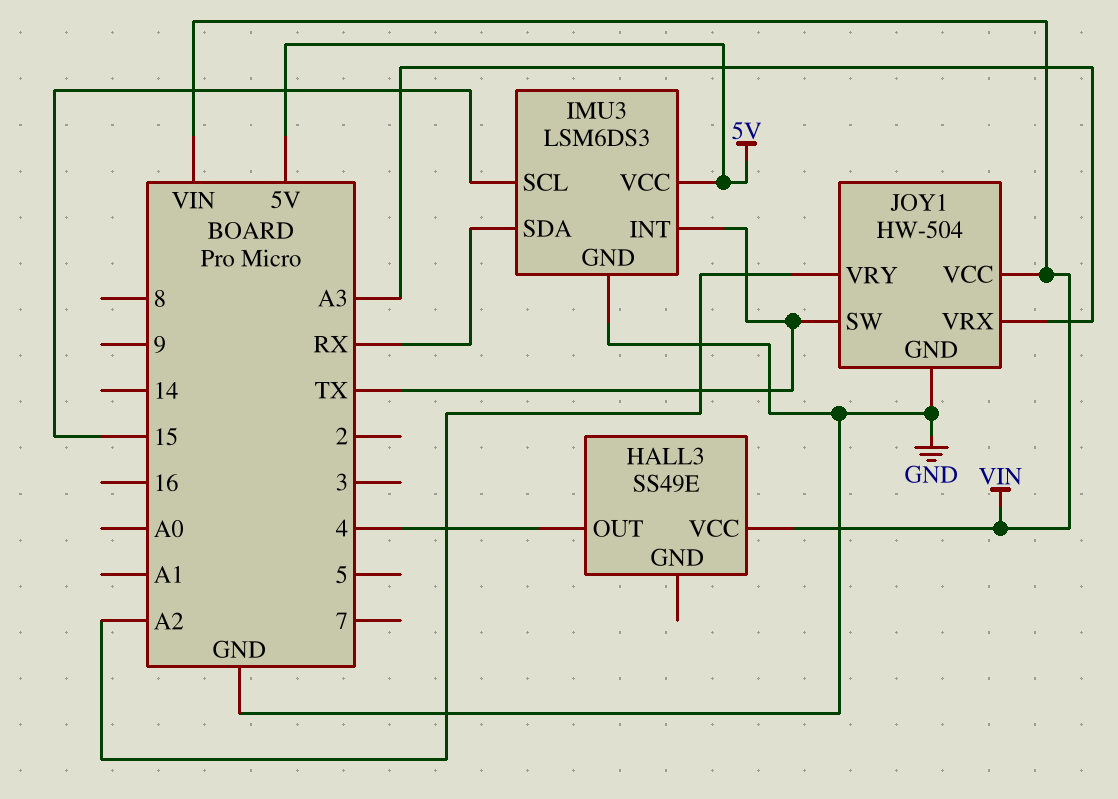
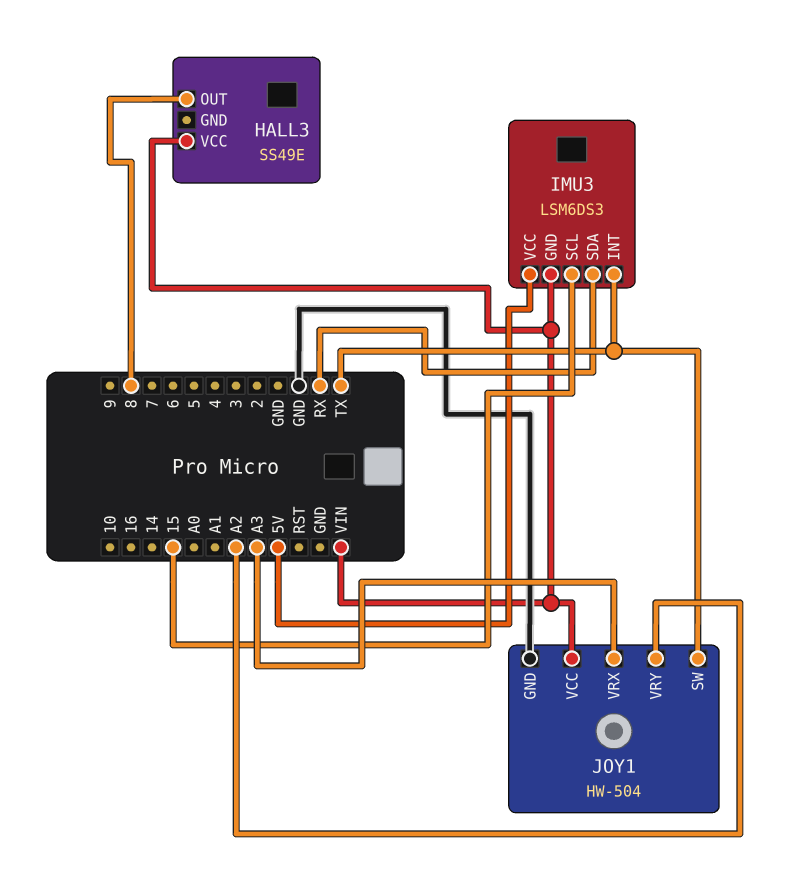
HALL3 pin OUT: 4 -> 8
IMU3 pin GND: GND -> VIN

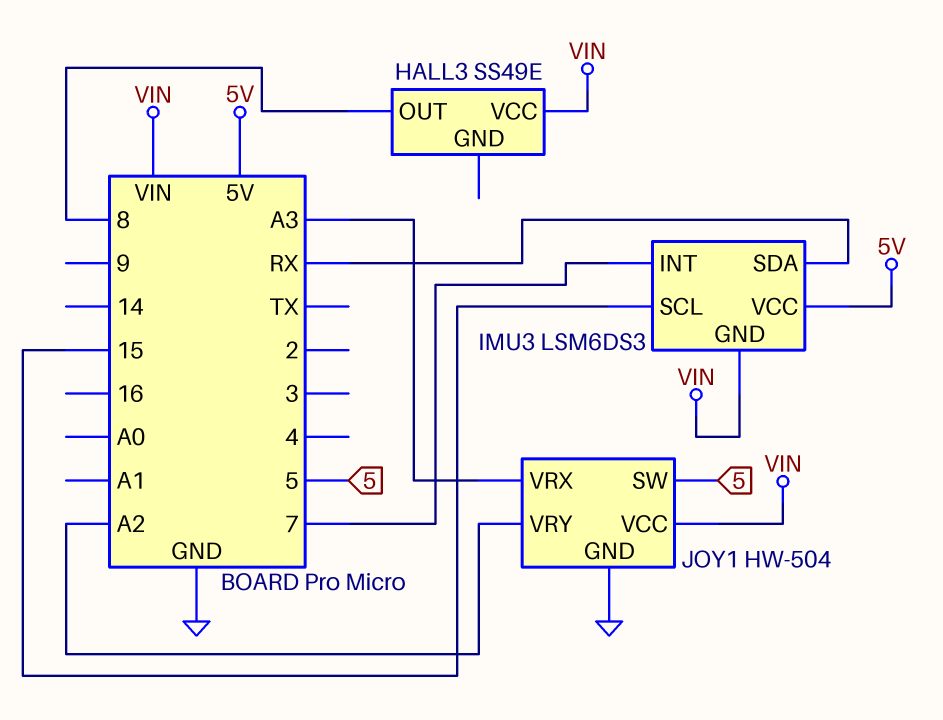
IMU3 pin INT: TX -> 7
JOY1 pin SW: TX -> 5

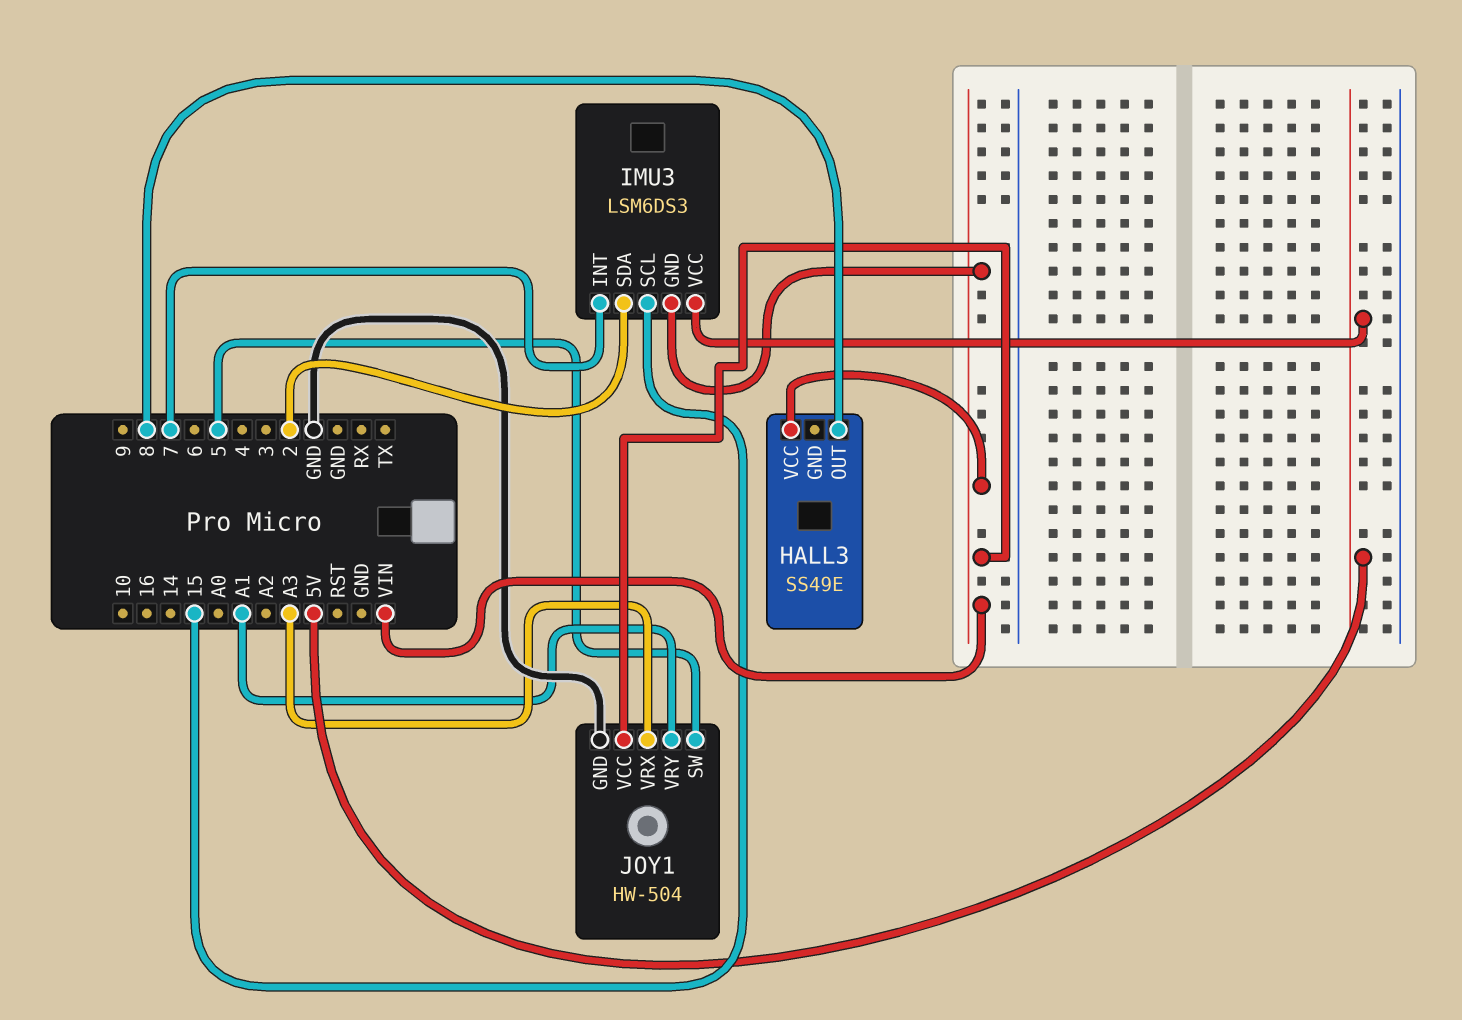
IMU3 pin SDA: RX -> 2
JOY1 pin VRY: A2 -> A1

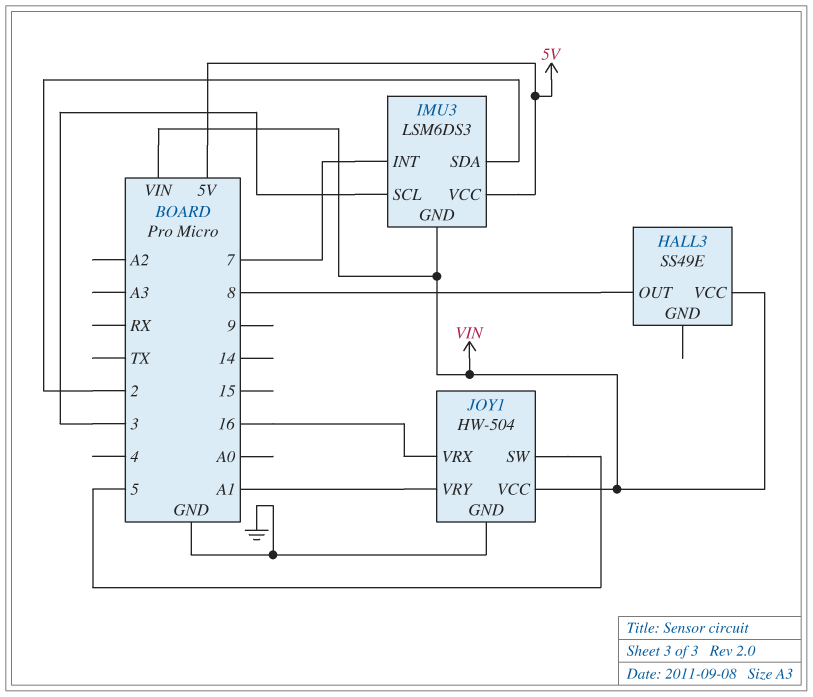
IMU3 pin SCL: 15 -> 3
JOY1 pin VRX: A3 -> 16

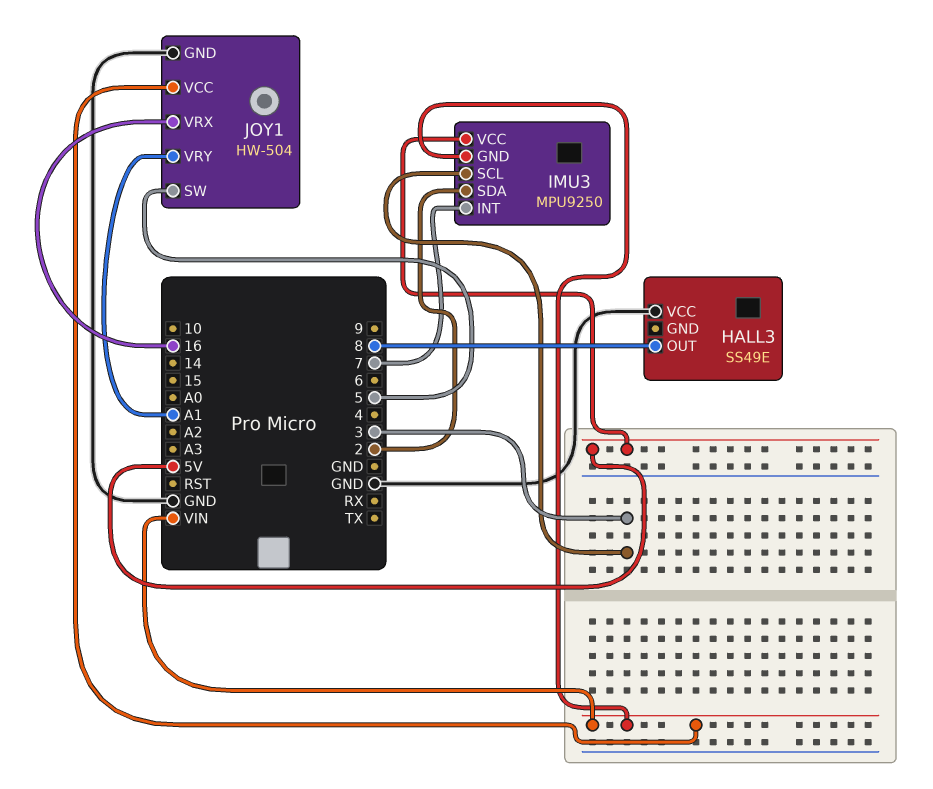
HALL3 pin VCC: VIN -> GND
IMU3: LSM6DS3 -> MPU9250

